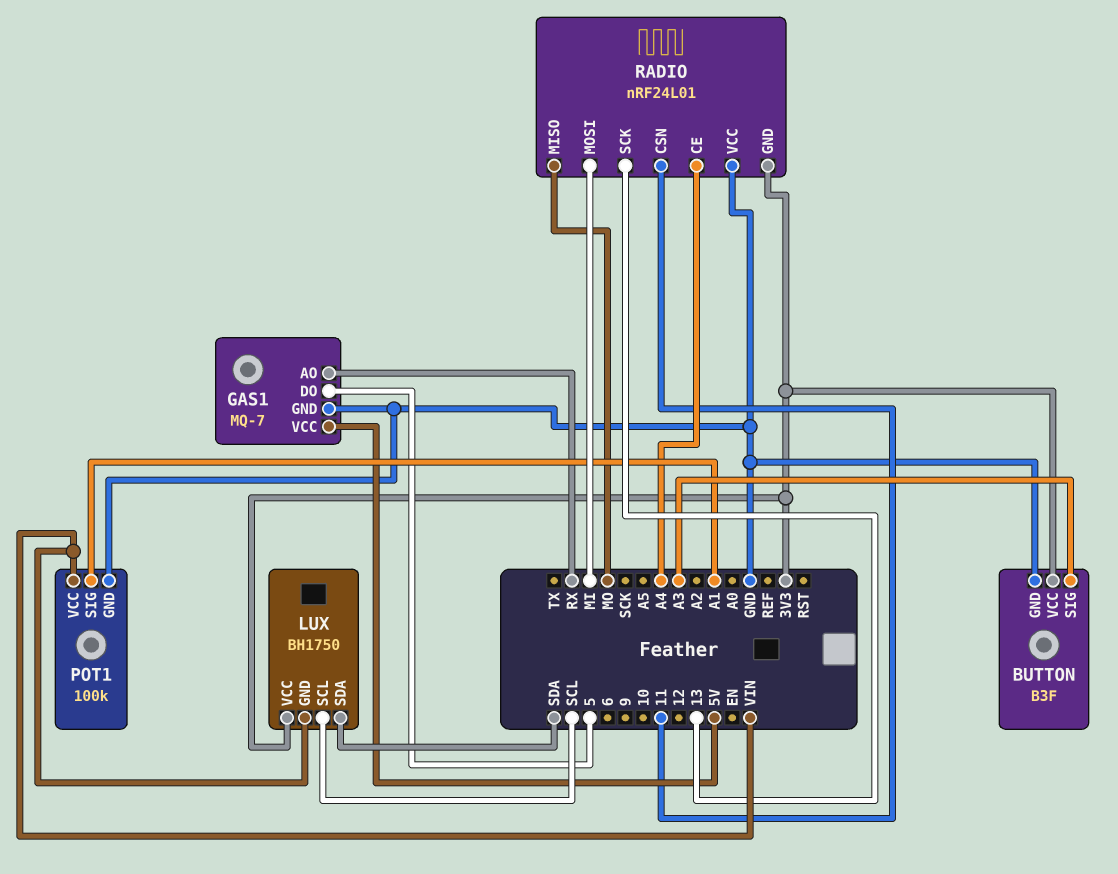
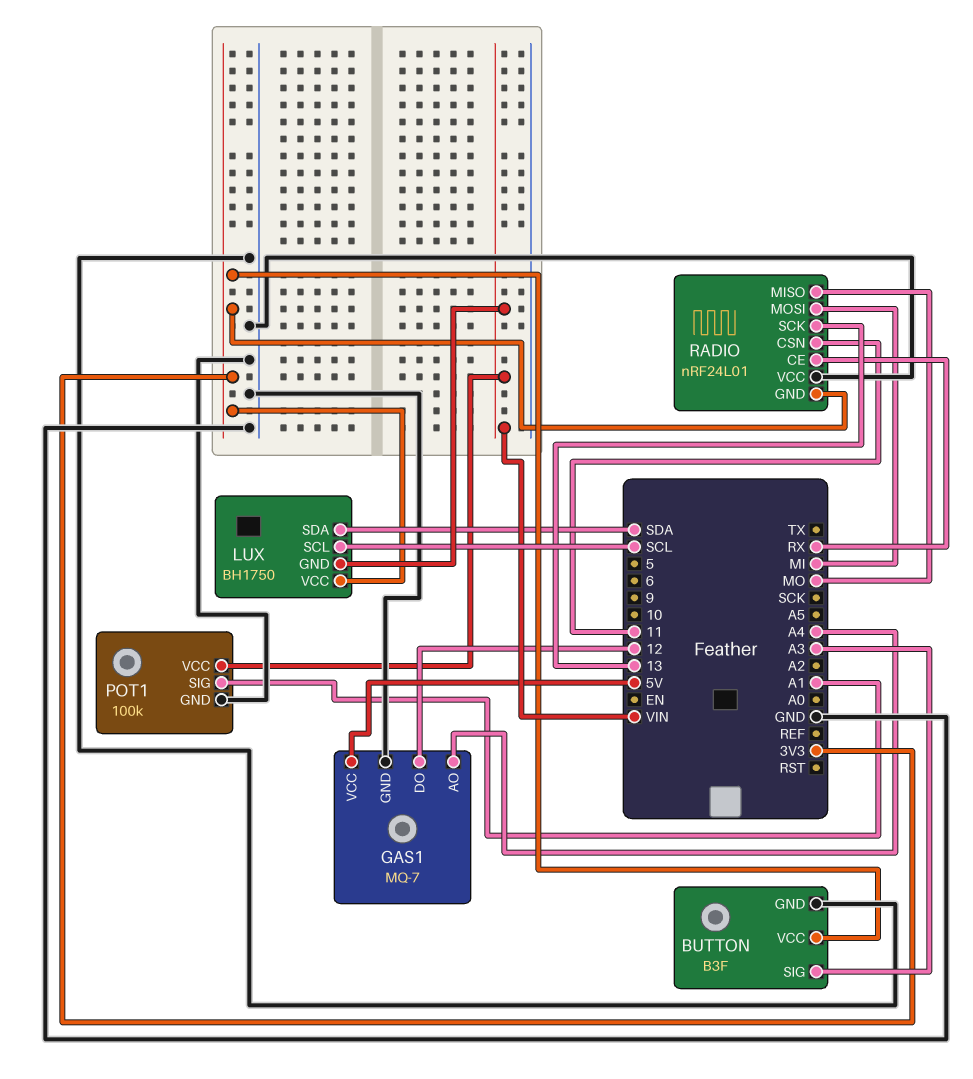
GAS1 pin AO: RX -> A4
GAS1 pin DO: 5 -> 12
RADIO pin CE: A4 -> RX

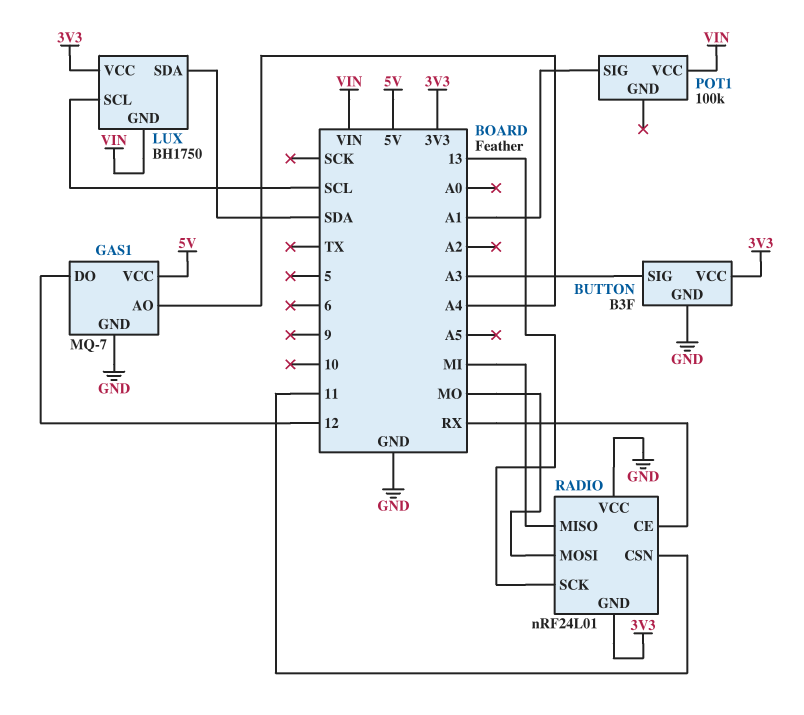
POT1 pin GND: GND -> none
RADIO pin MISO: MO -> MI
RADIO pin MOSI: MI -> MO

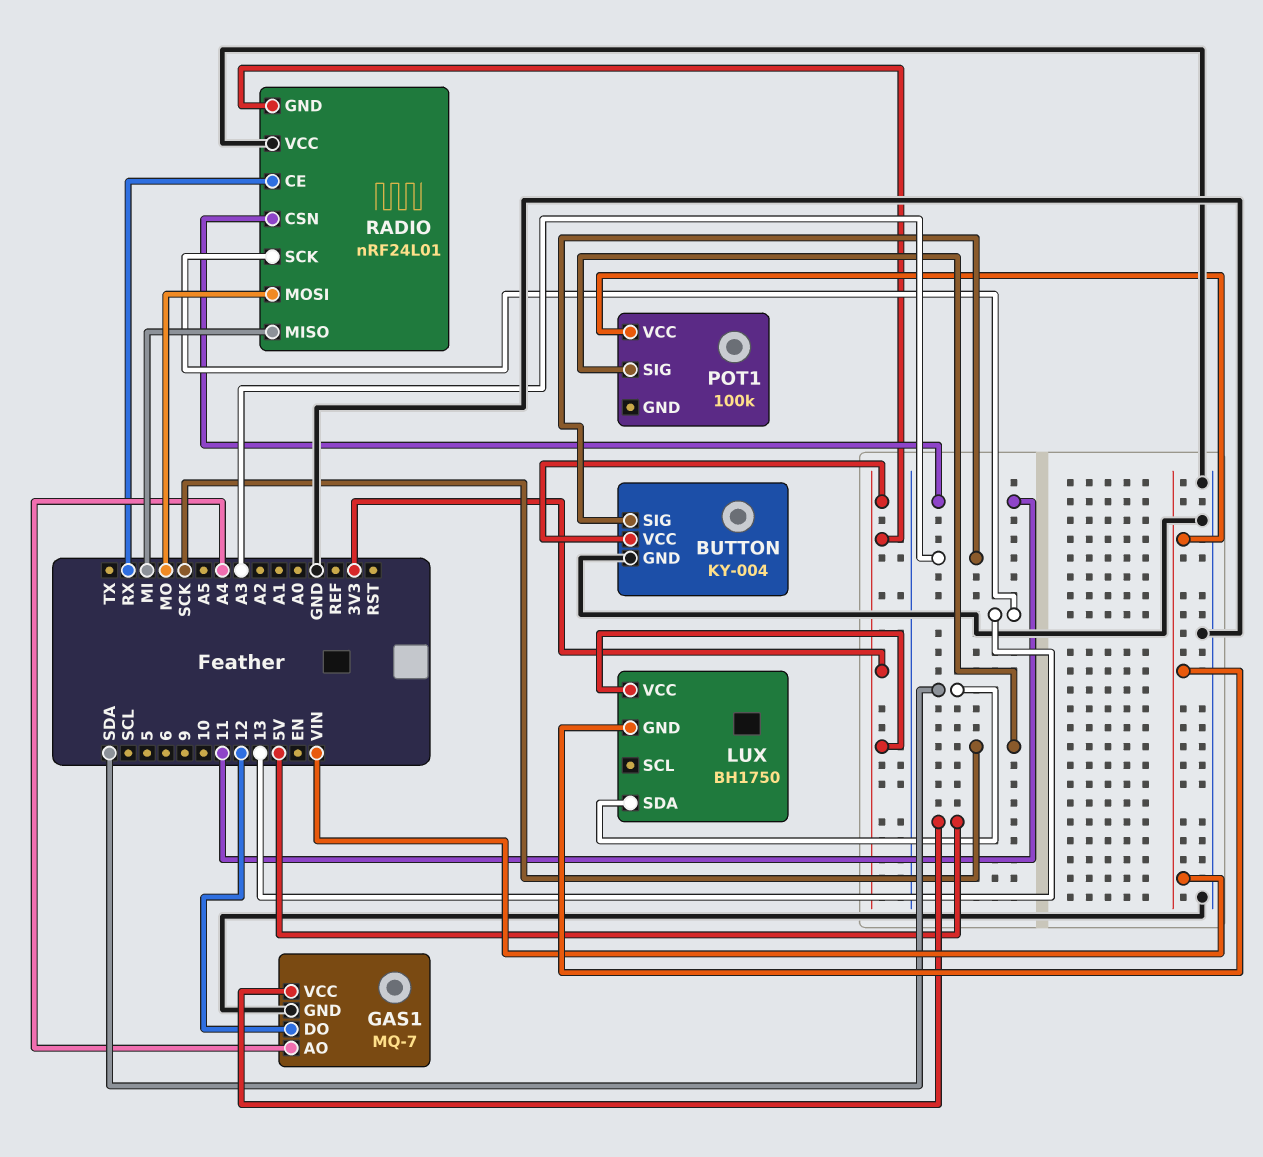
BUTTON: B3F -> KY-004
LUX pin SCL: SCL -> none
POT1 pin SIG: A1 -> SCK

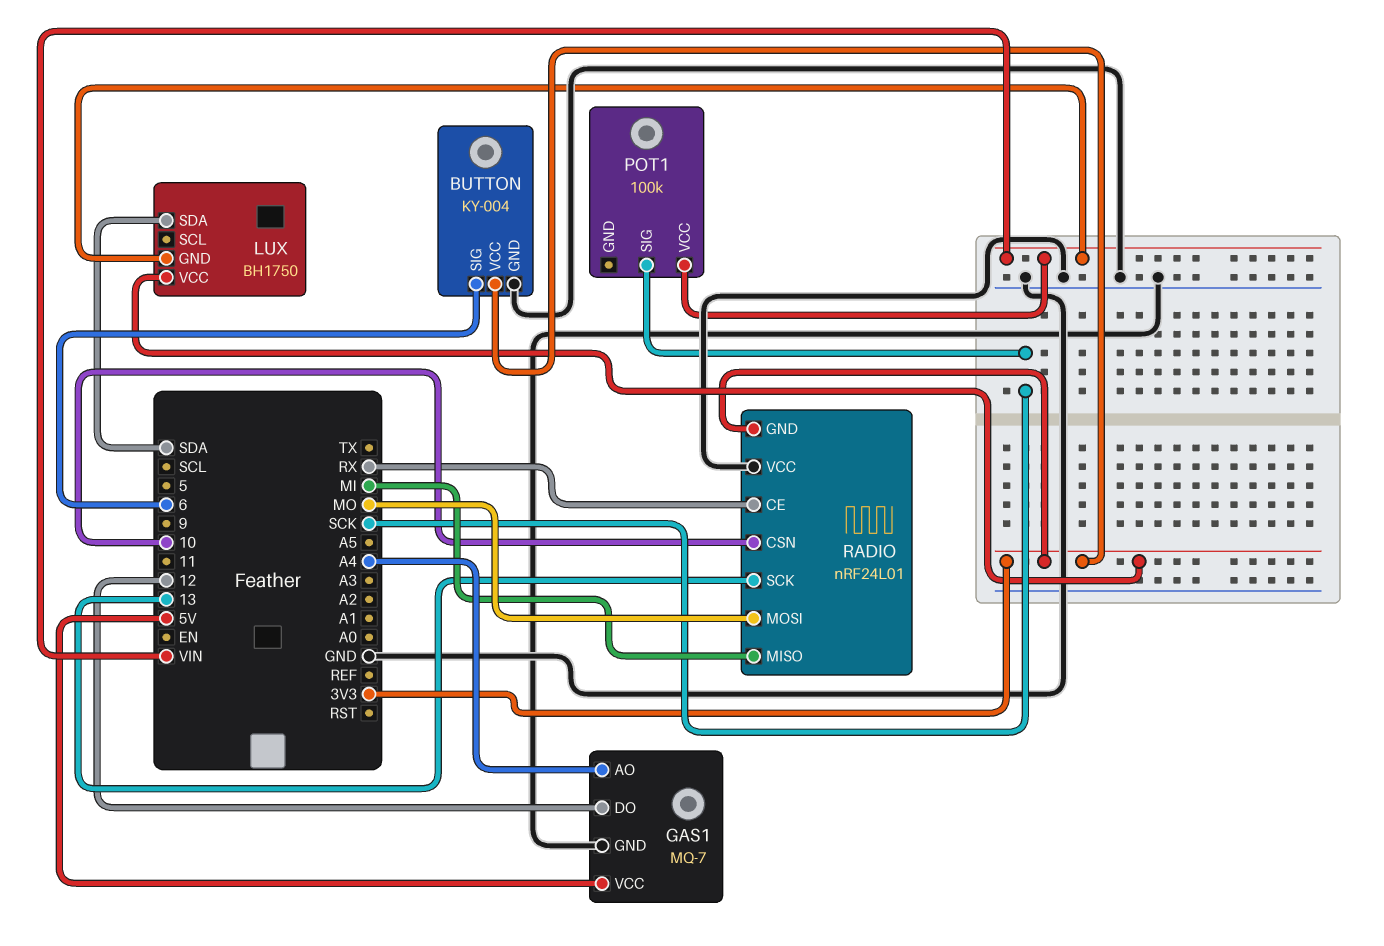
BUTTON pin SIG: A3 -> 6
RADIO pin CSN: 11 -> 10

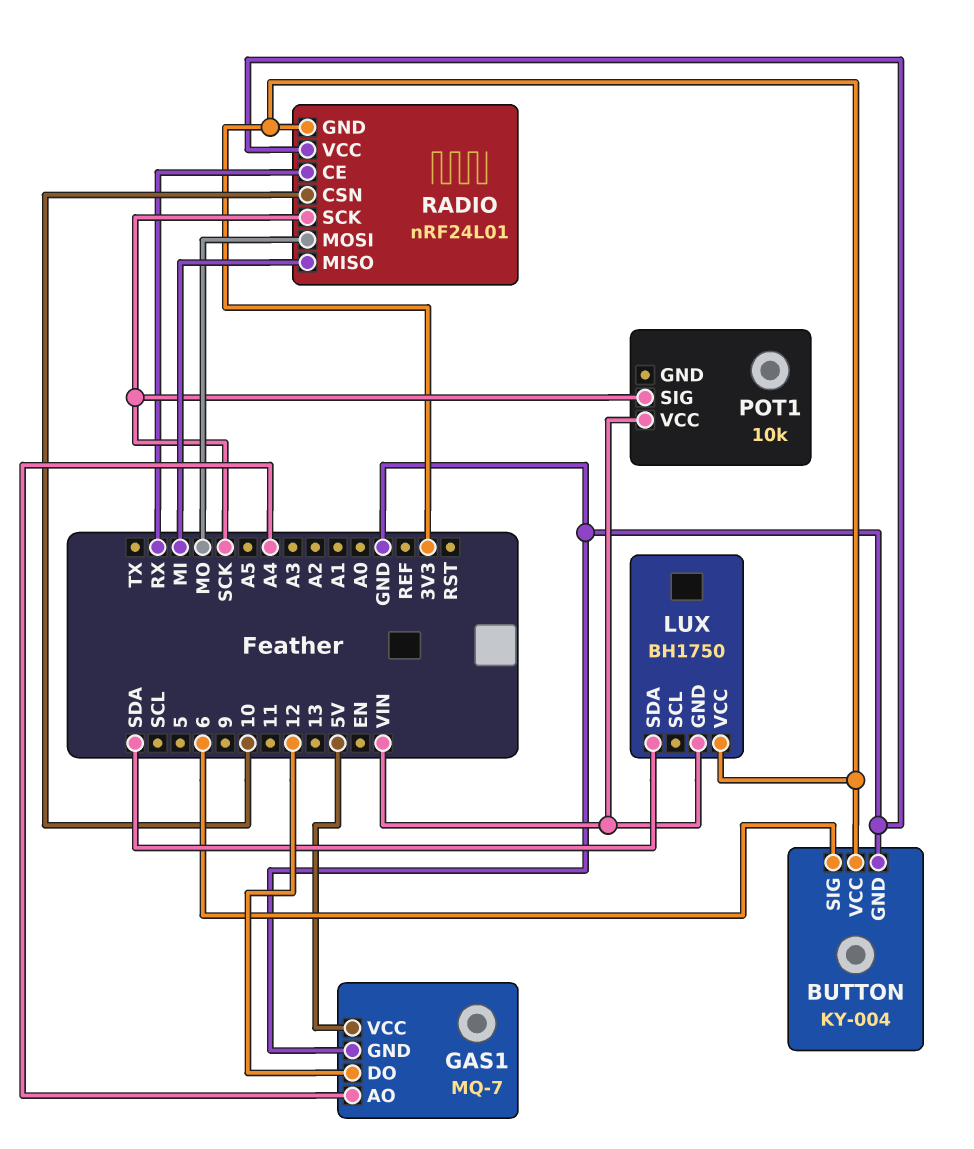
POT1: 100k -> 10k
RADIO pin SCK: 13 -> SCK

